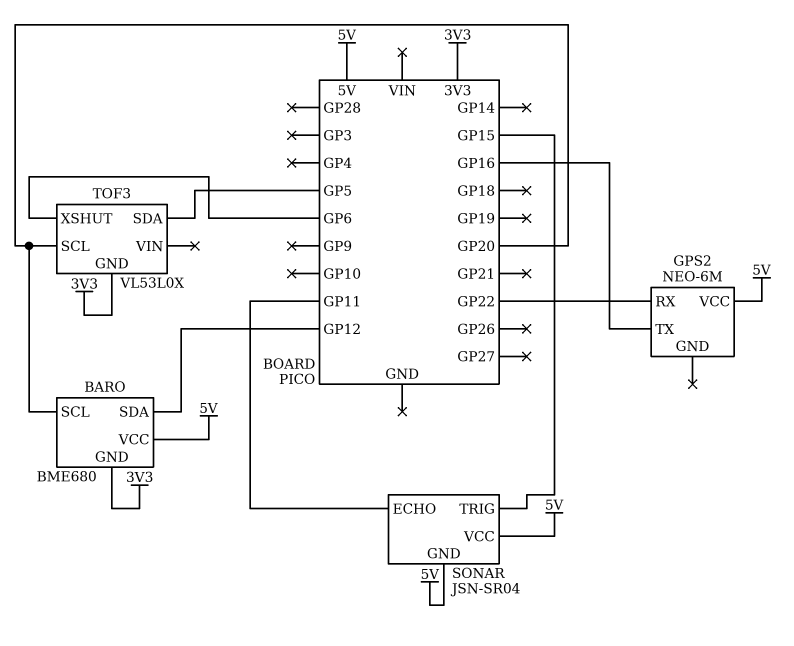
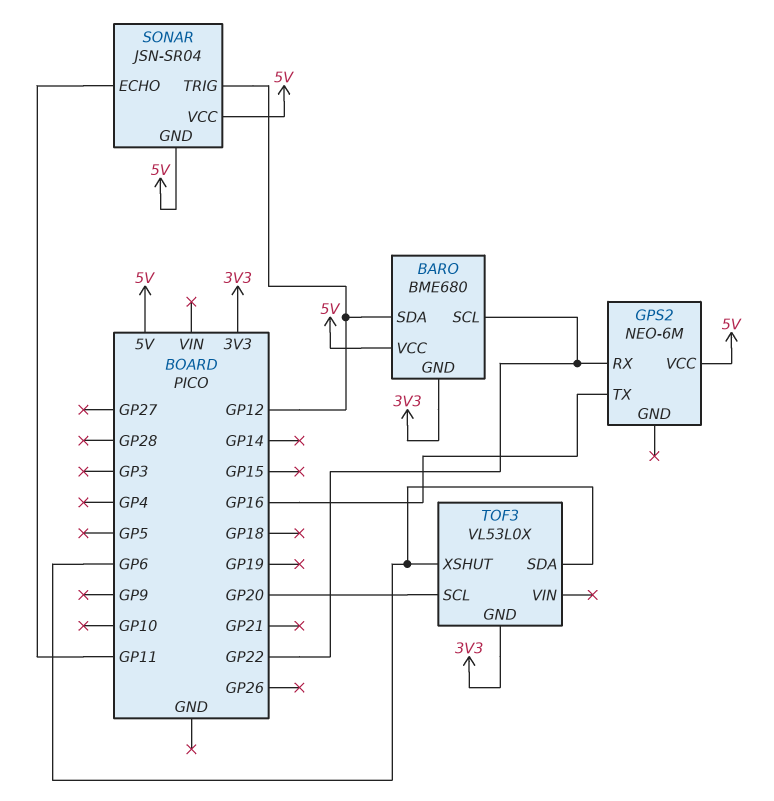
BARO pin SCL: GP20 -> GP22
SONAR pin TRIG: GP15 -> GP12
TOF3 pin SDA: GP5 -> GP6

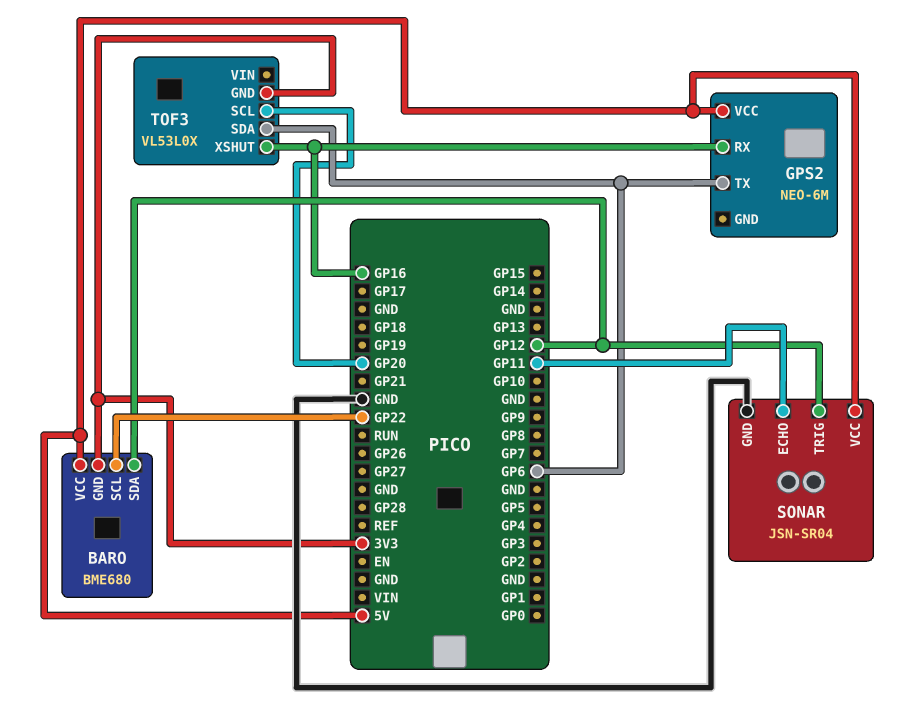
GPS2 pin RX: GP22 -> GP16
GPS2 pin TX: GP16 -> GP6
SONAR pin GND: 5V -> GND
TOF3 pin XSHUT: GP6 -> GP16

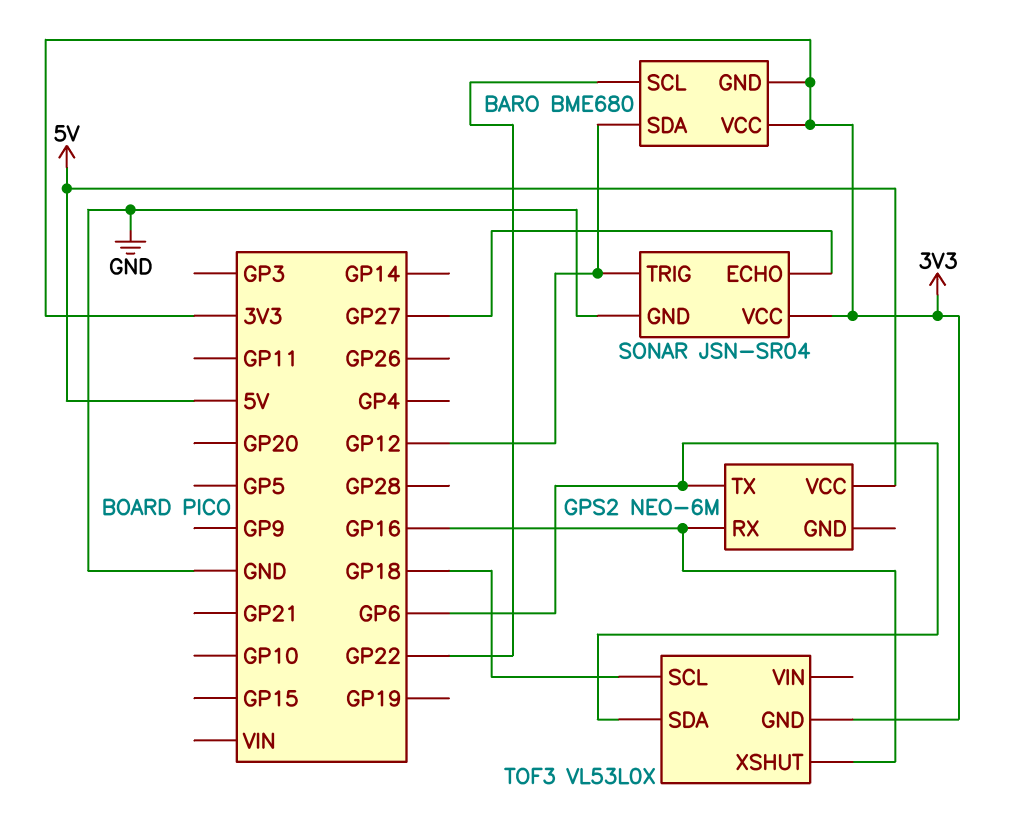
BARO pin VCC: 5V -> 3V3
SONAR pin ECHO: GP11 -> GP27
SONAR pin VCC: 5V -> 3V3
TOF3 pin SCL: GP20 -> GP18

